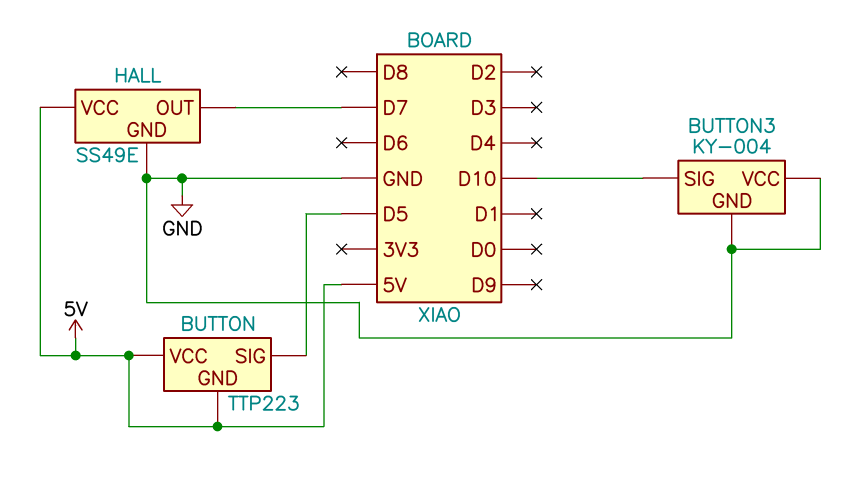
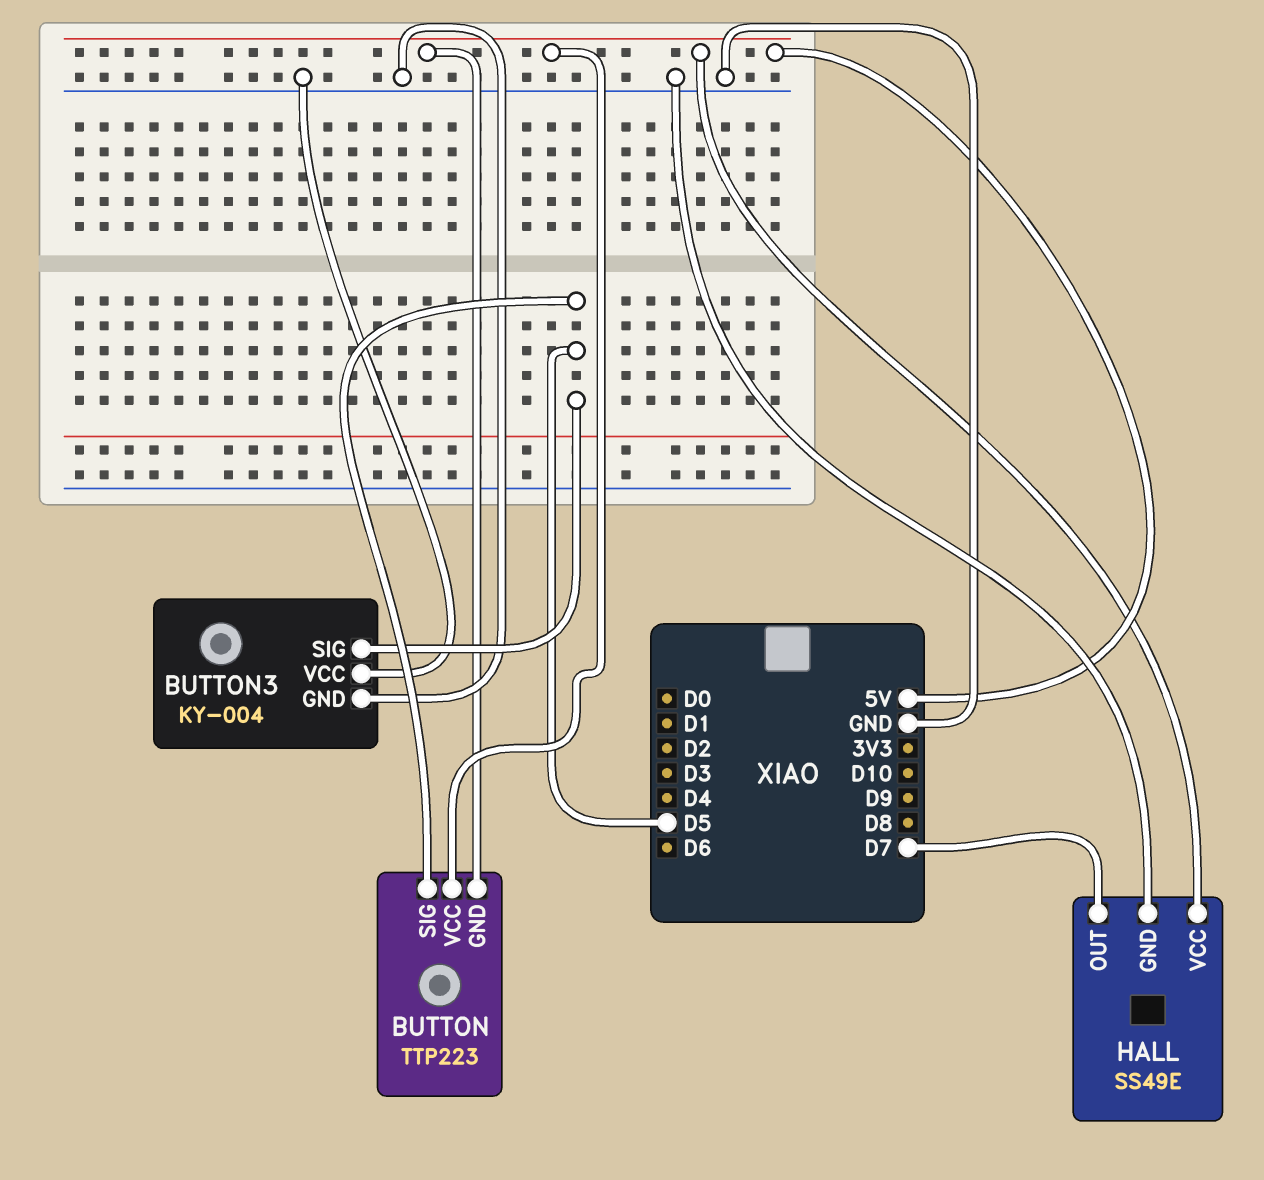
BUTTON3 pin SIG: D10 -> D5

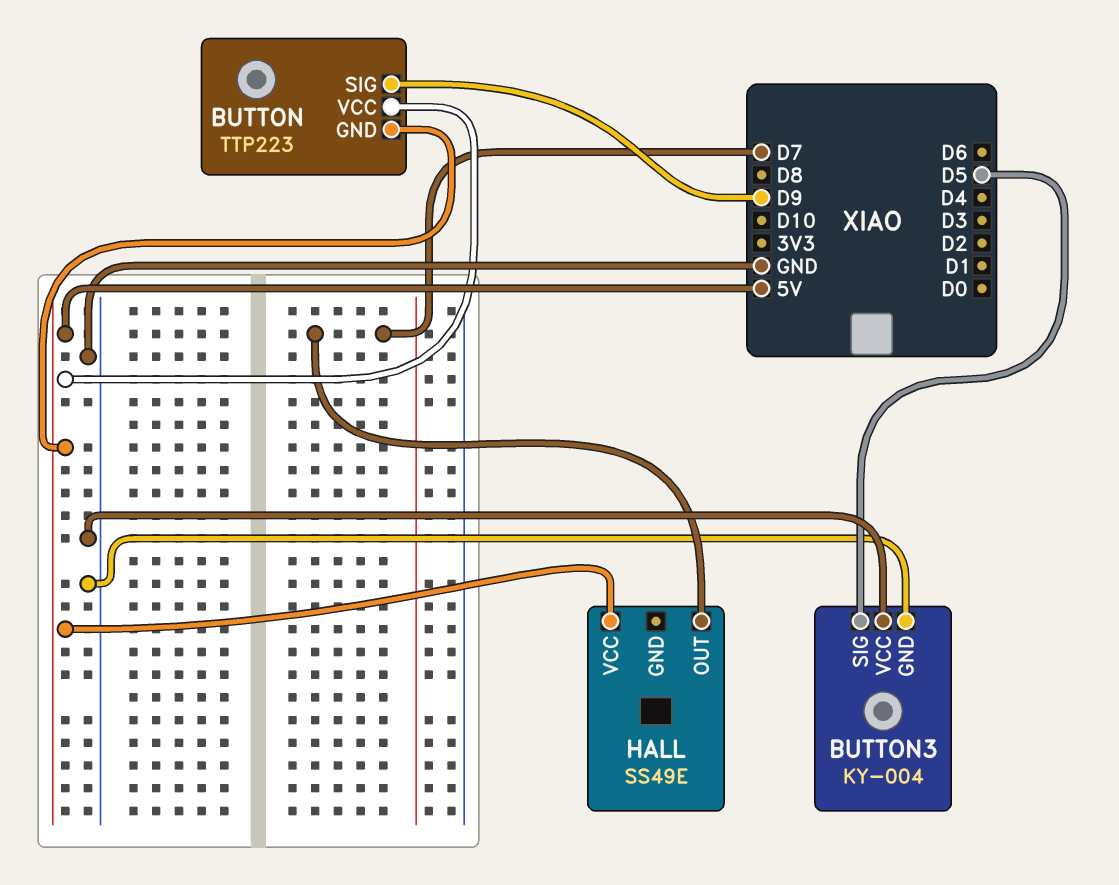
BUTTON pin SIG: D5 -> D9
HALL pin GND: GND -> none

